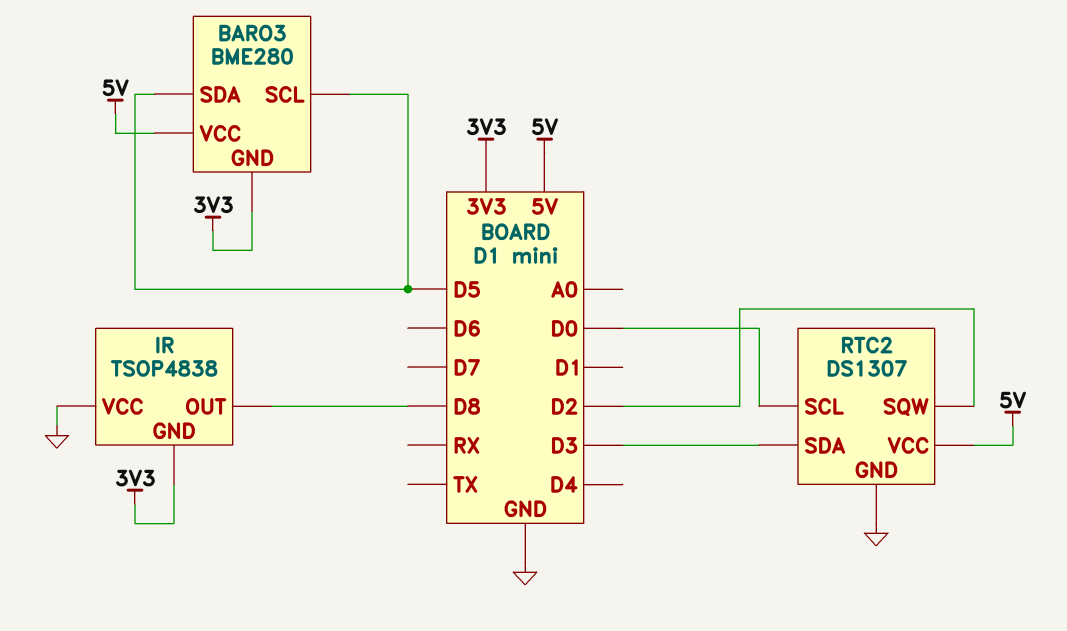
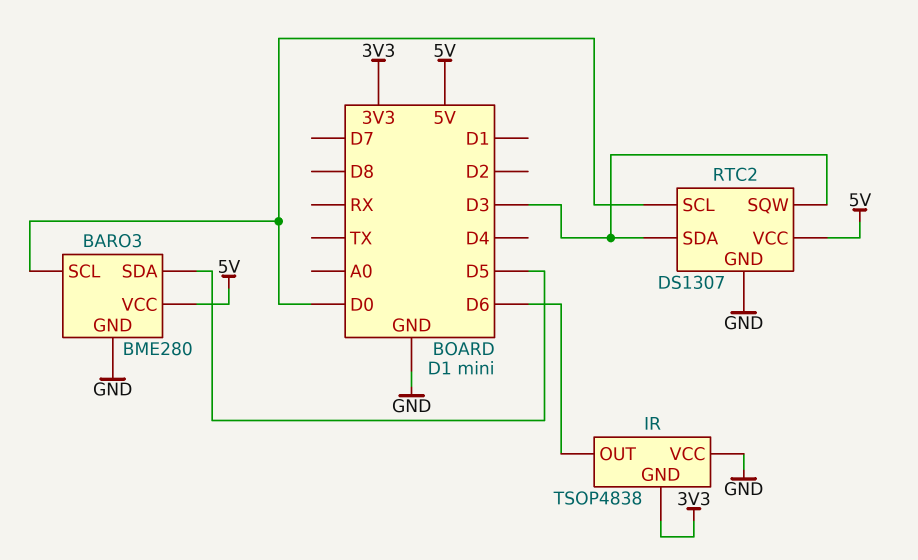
BARO3 pin GND: 3V3 -> GND
BARO3 pin SCL: D5 -> D0
IR pin OUT: D8 -> D6
RTC2 pin SQW: D2 -> D3

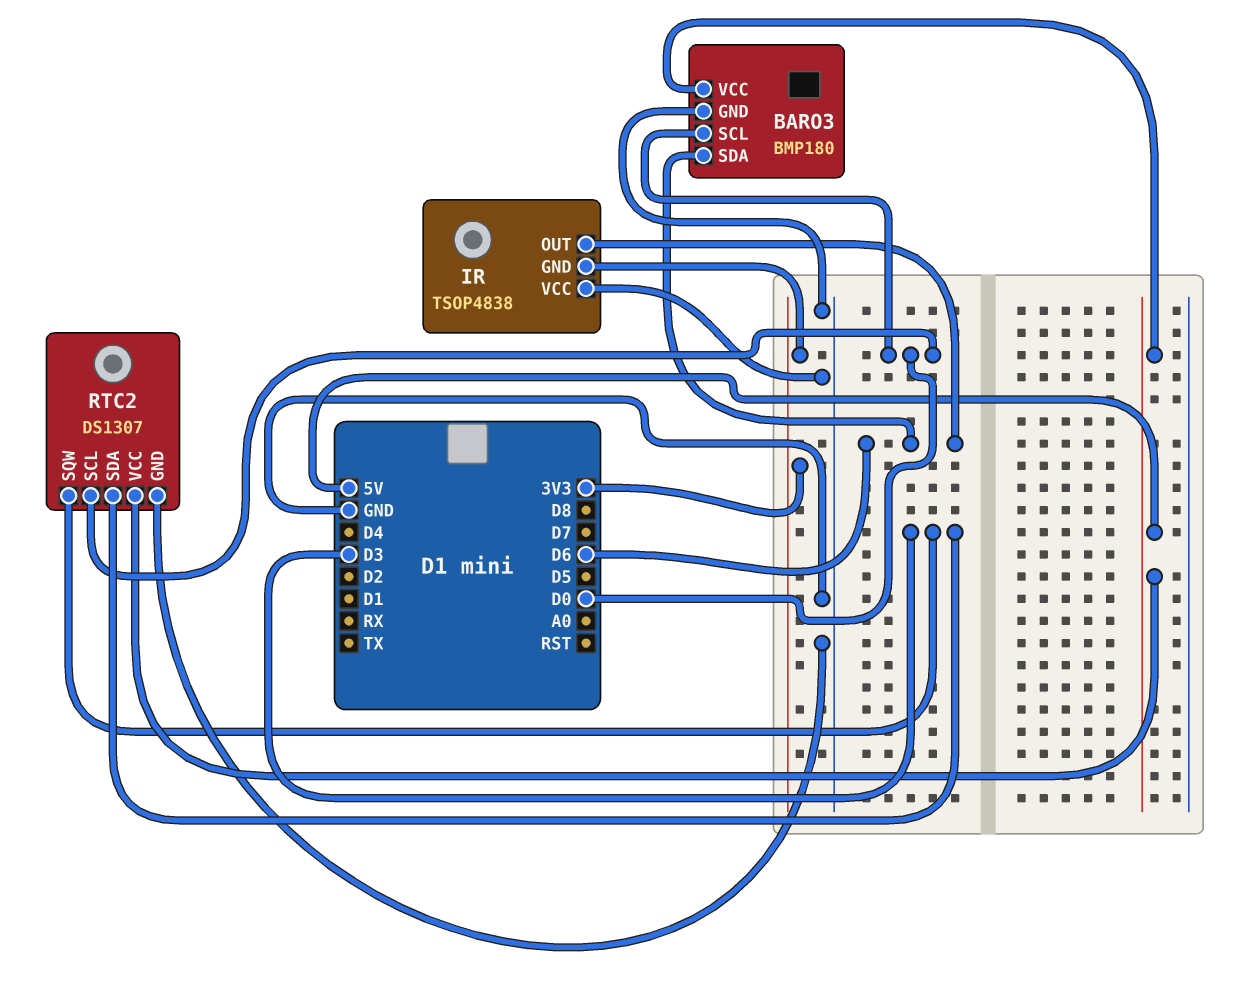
BARO3: BME280 -> BMP180
BARO3 pin SDA: D5 -> D6

